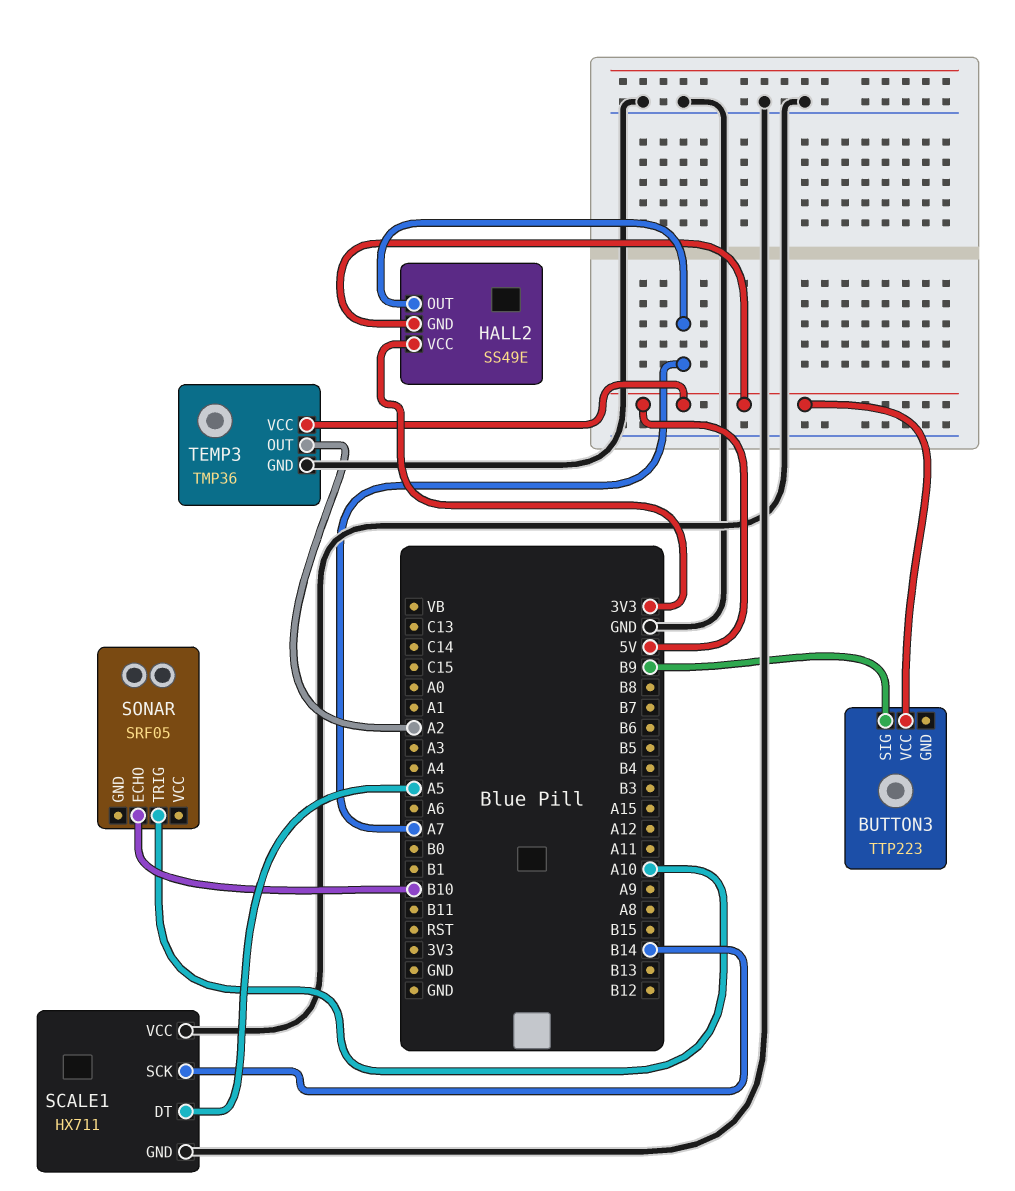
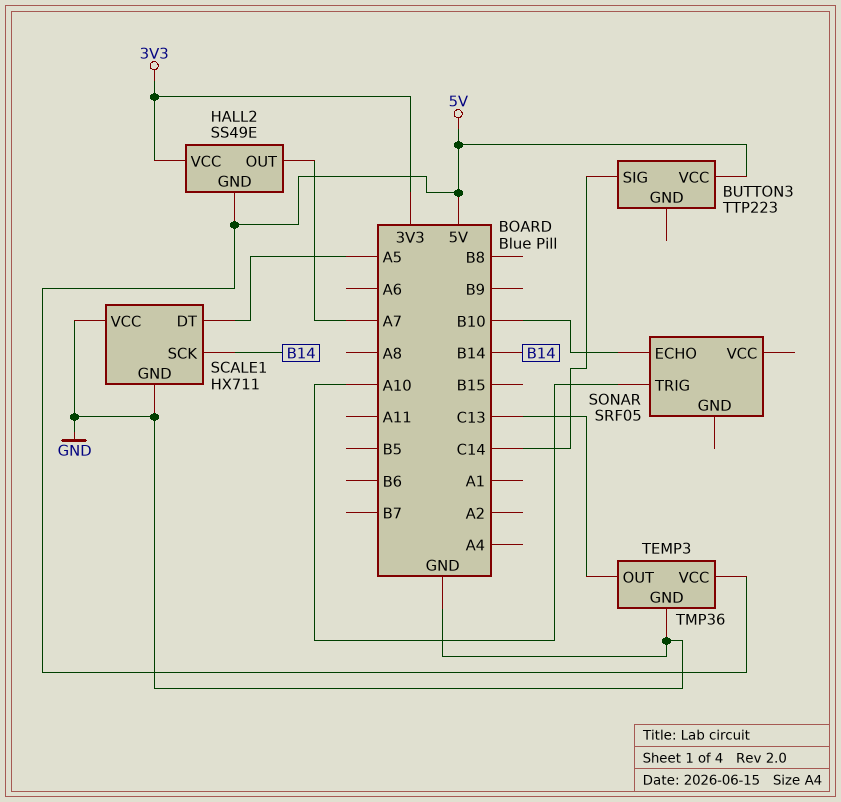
BUTTON3 pin SIG: B9 -> C14
TEMP3 pin OUT: A2 -> C13

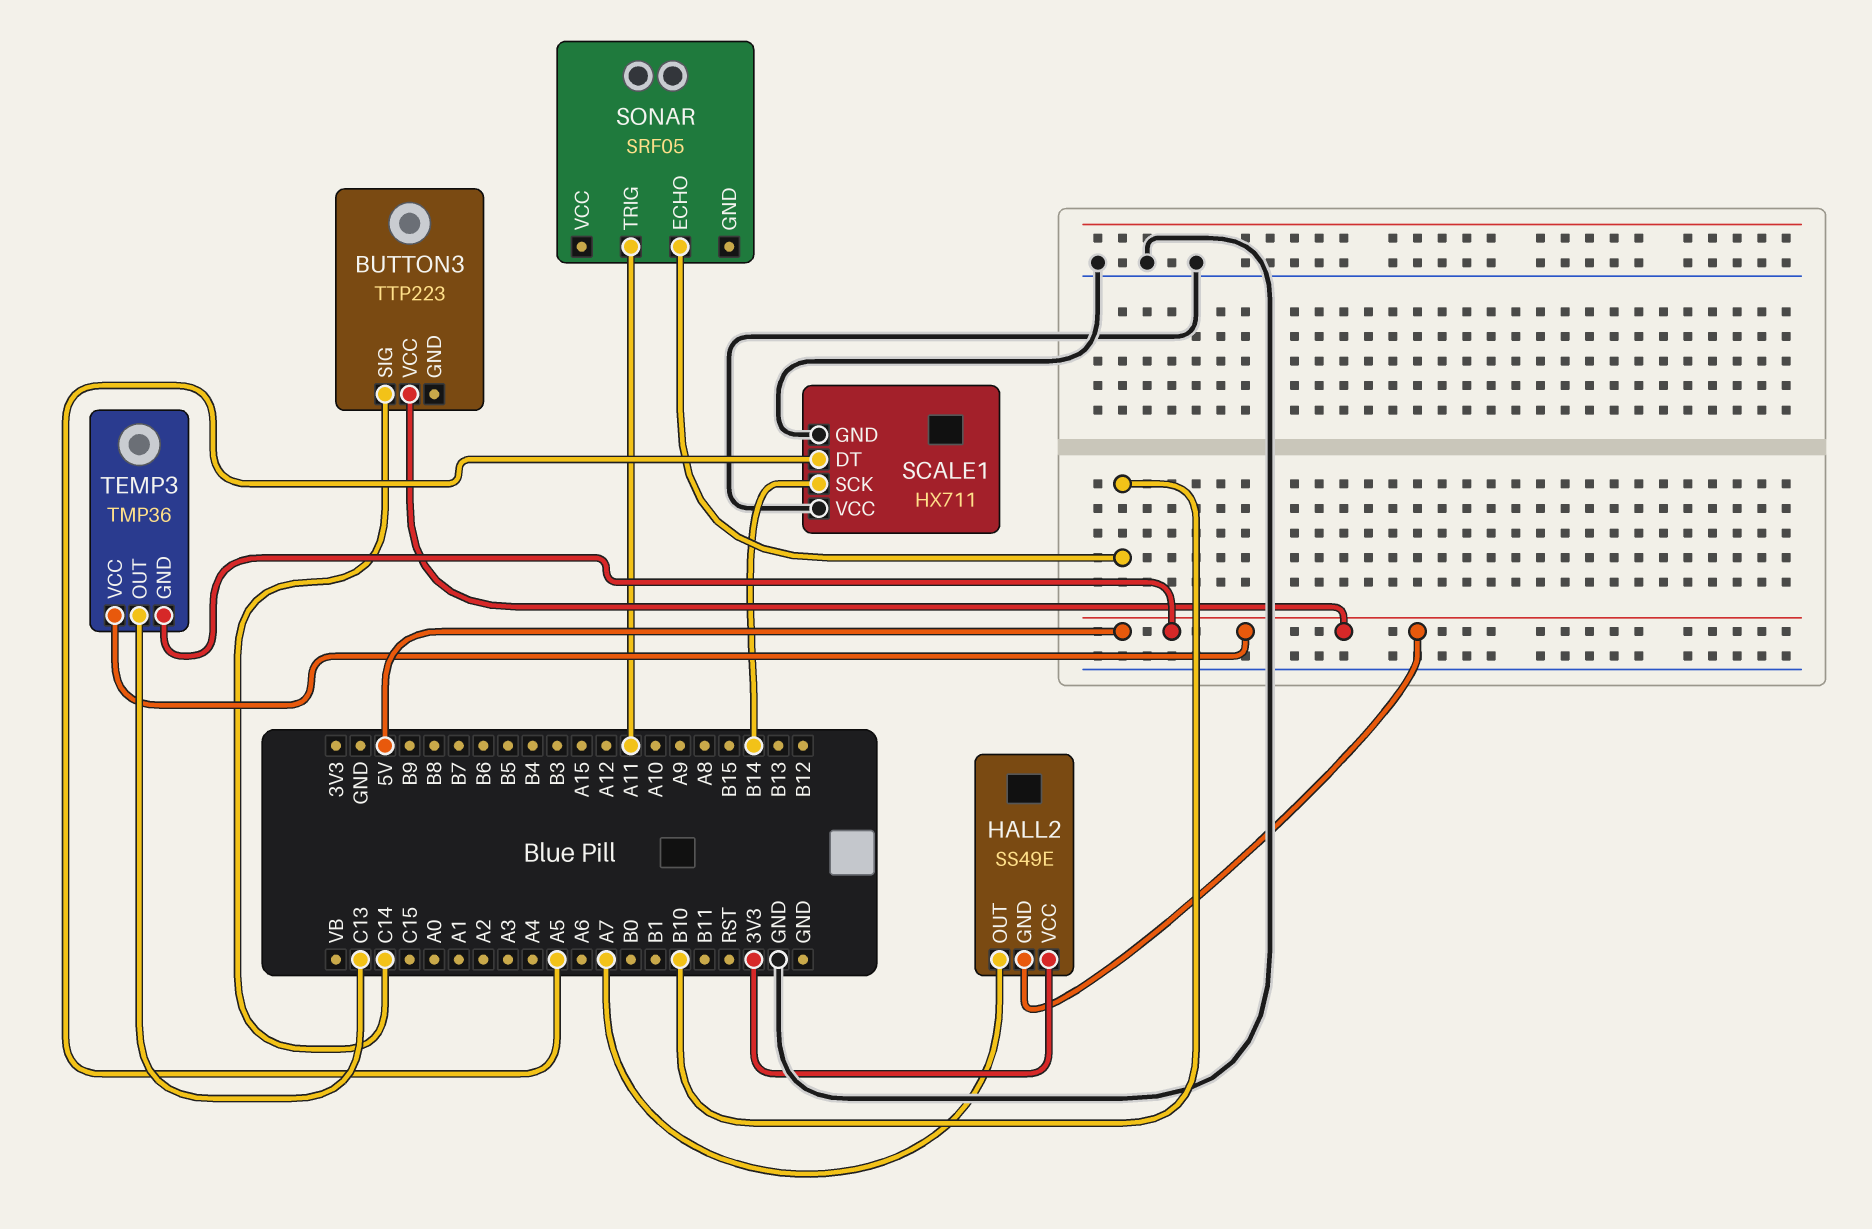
SONAR pin TRIG: A10 -> A11
TEMP3 pin GND: GND -> 5V

